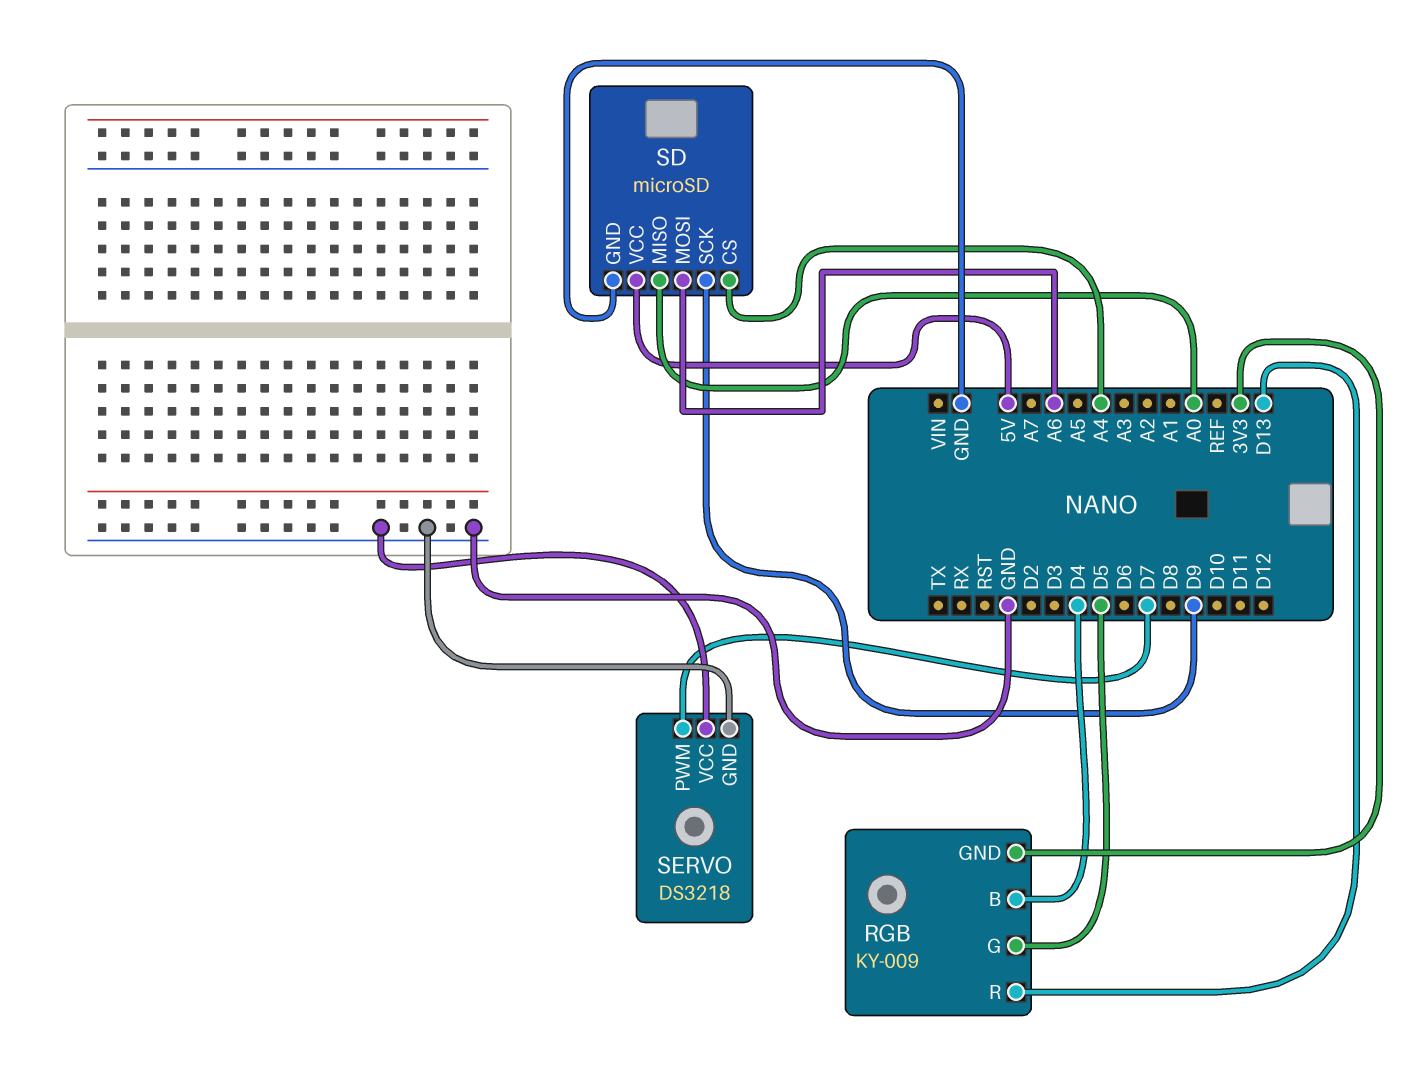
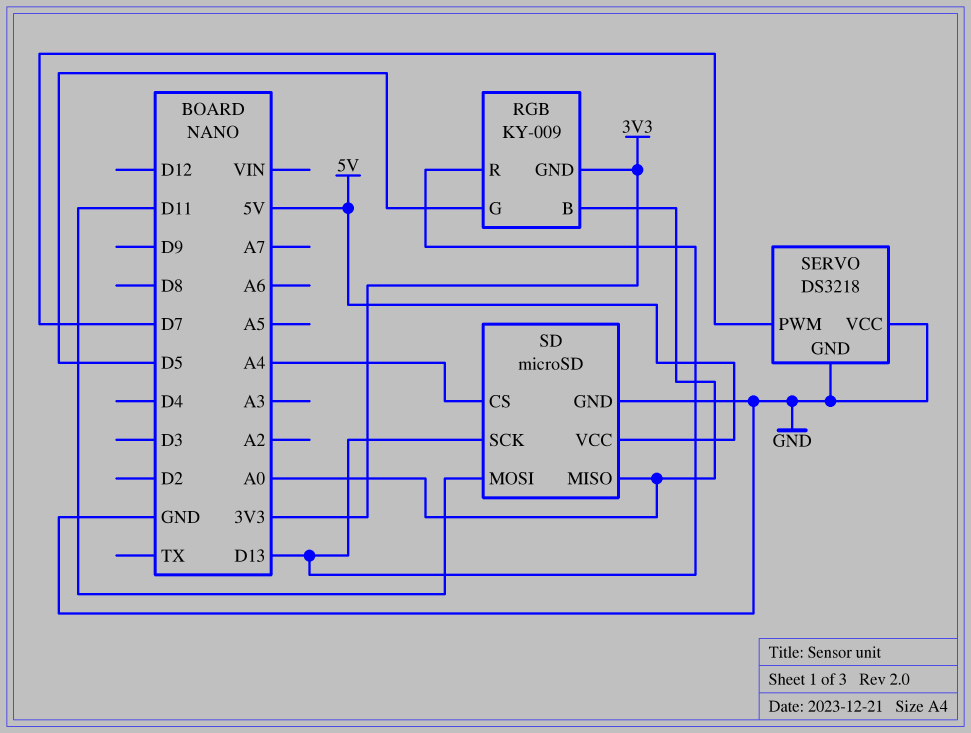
RGB pin B: D4 -> A0
SD pin MOSI: A6 -> D11
SD pin SCK: D9 -> D13

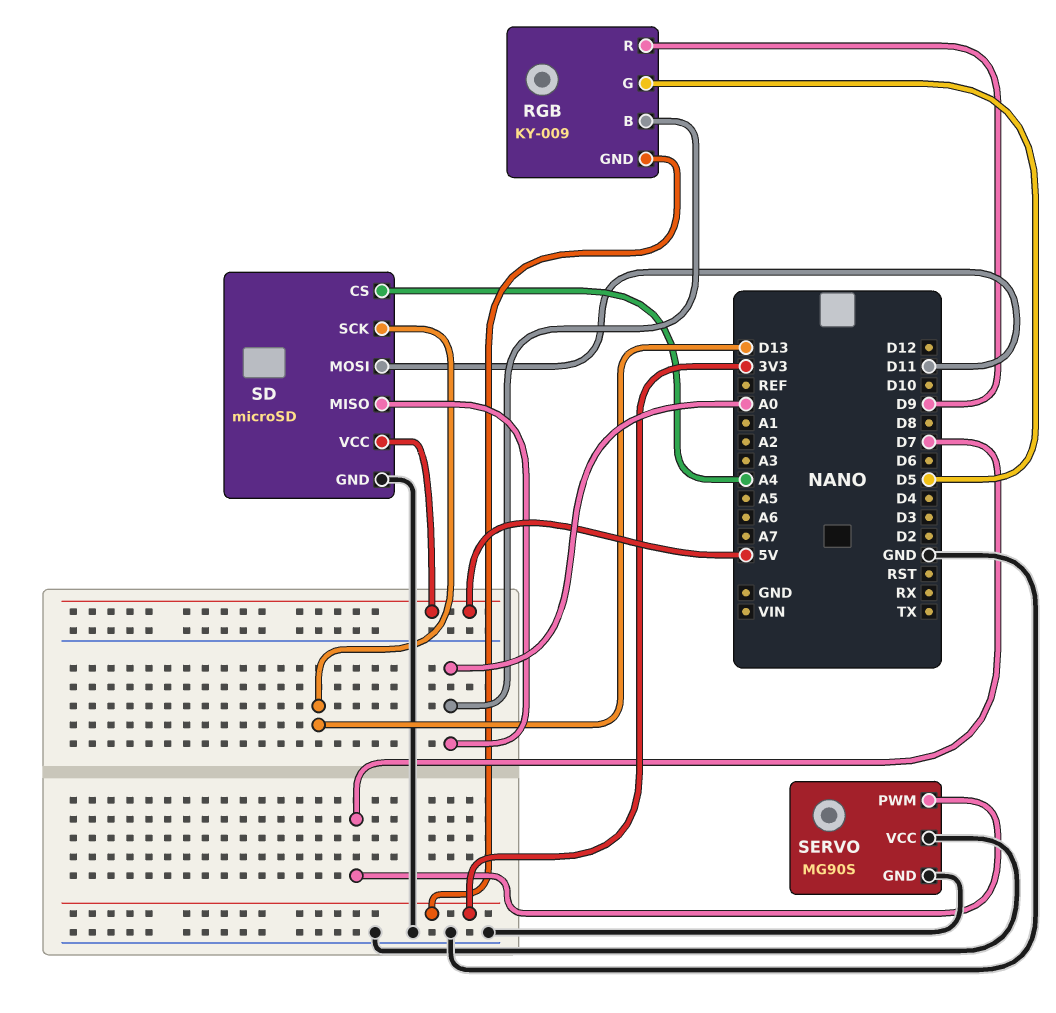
RGB pin R: D13 -> D9
SERVO: DS3218 -> MG90S

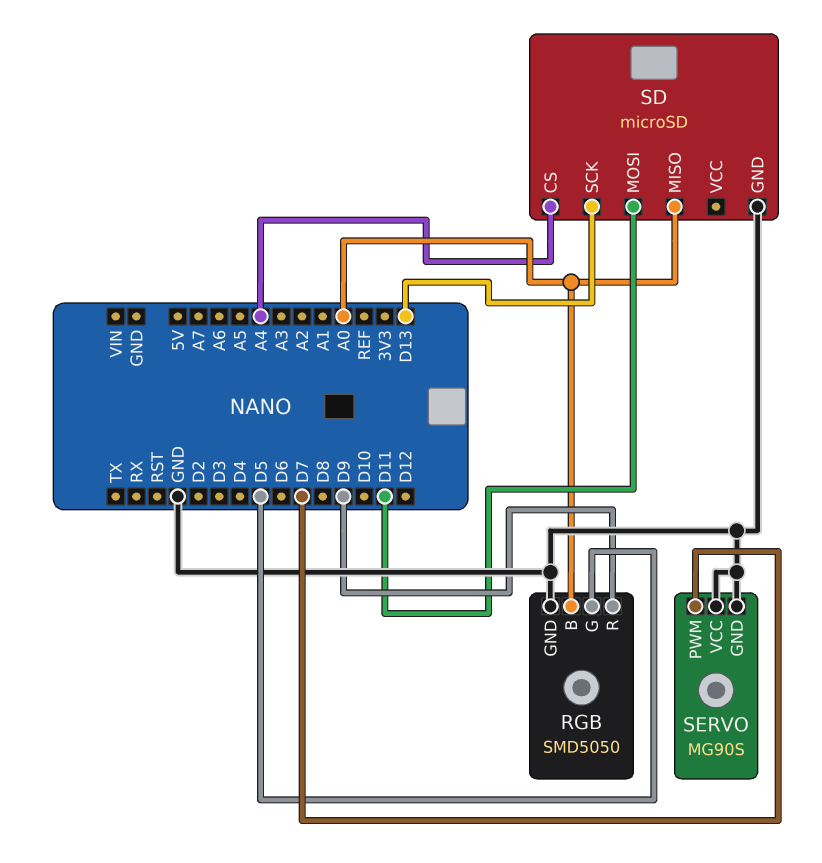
RGB: KY-009 -> SMD5050
RGB pin GND: 3V3 -> GND
SD pin VCC: 5V -> none

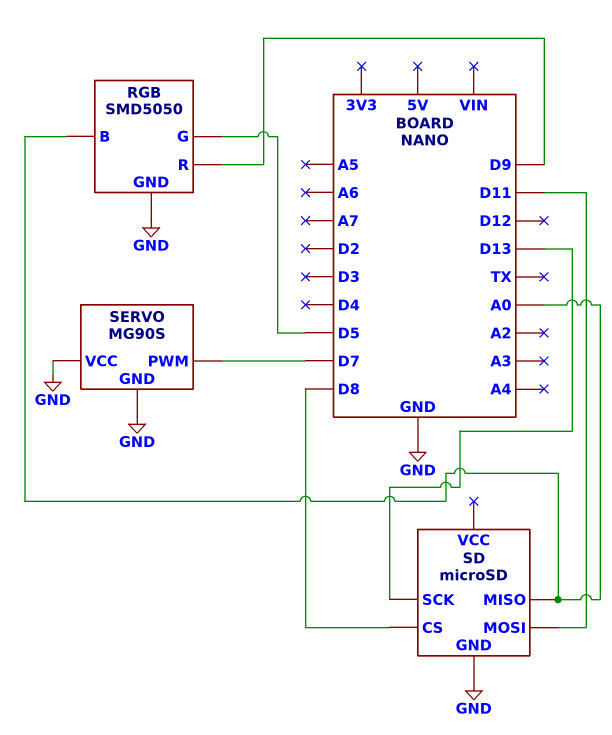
SD pin CS: A4 -> D8

